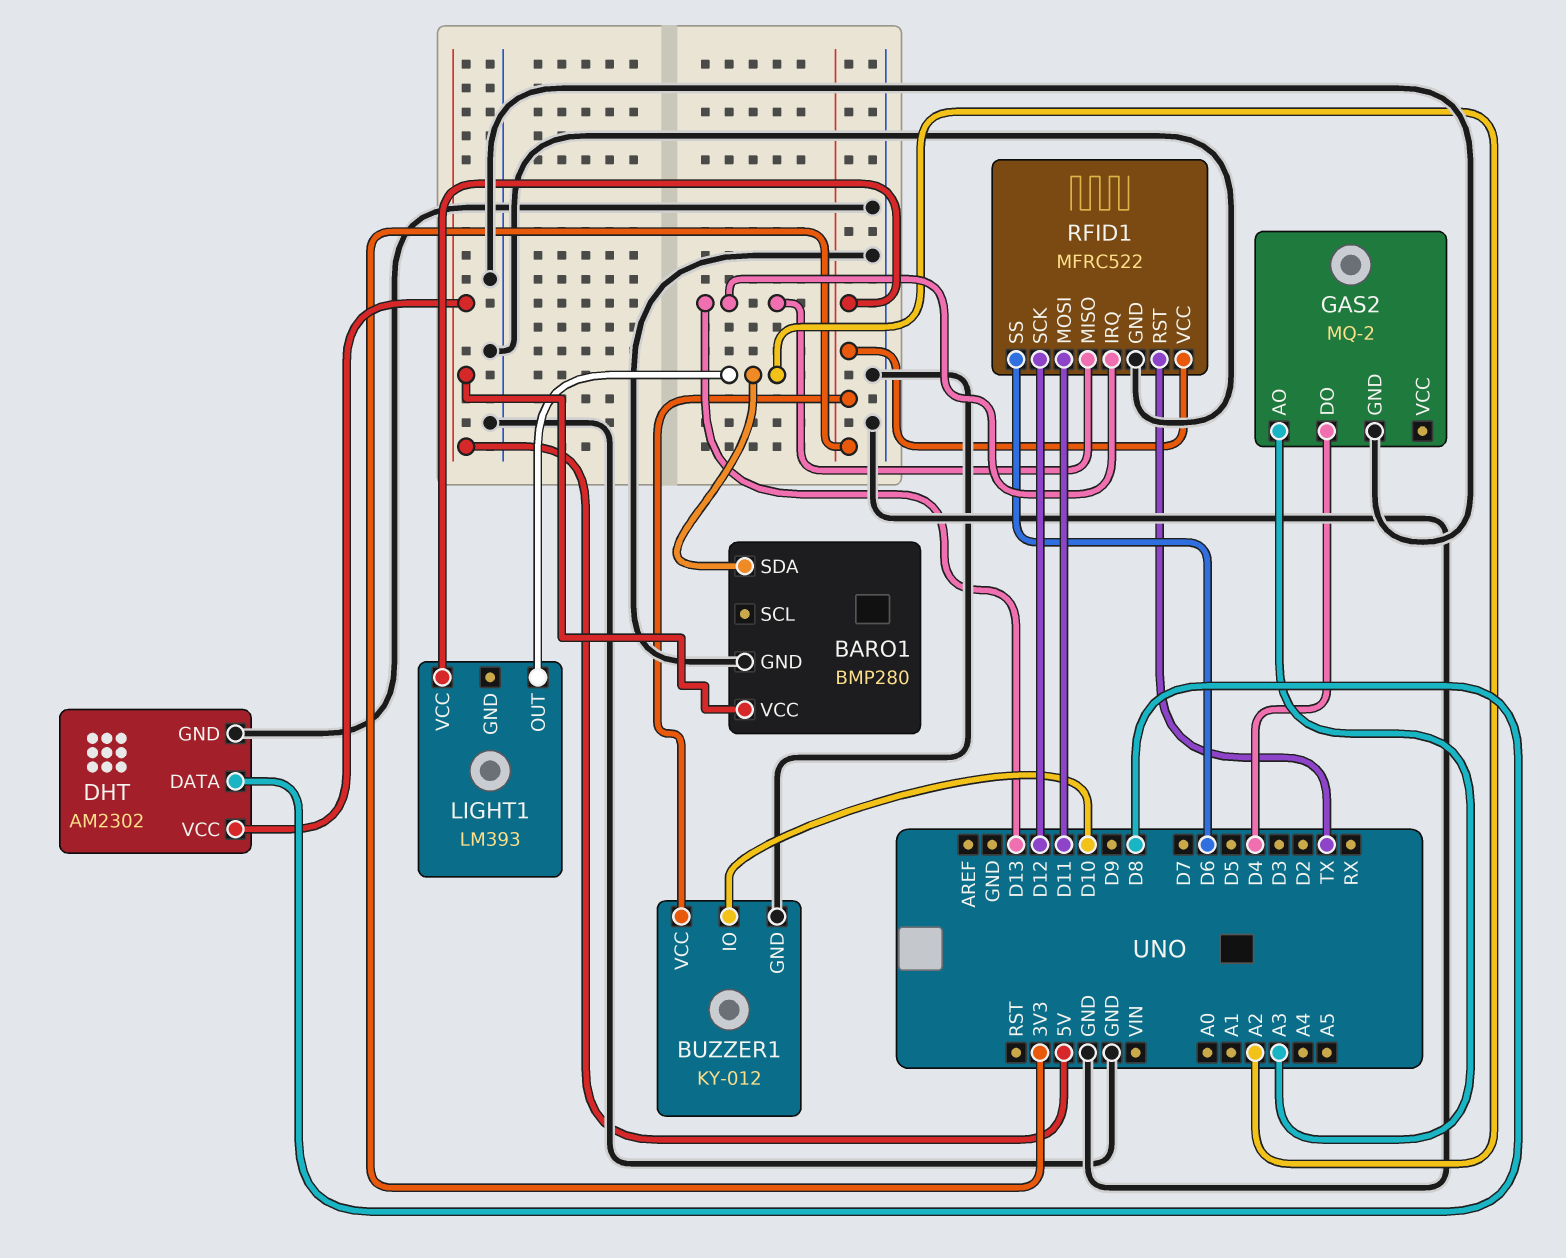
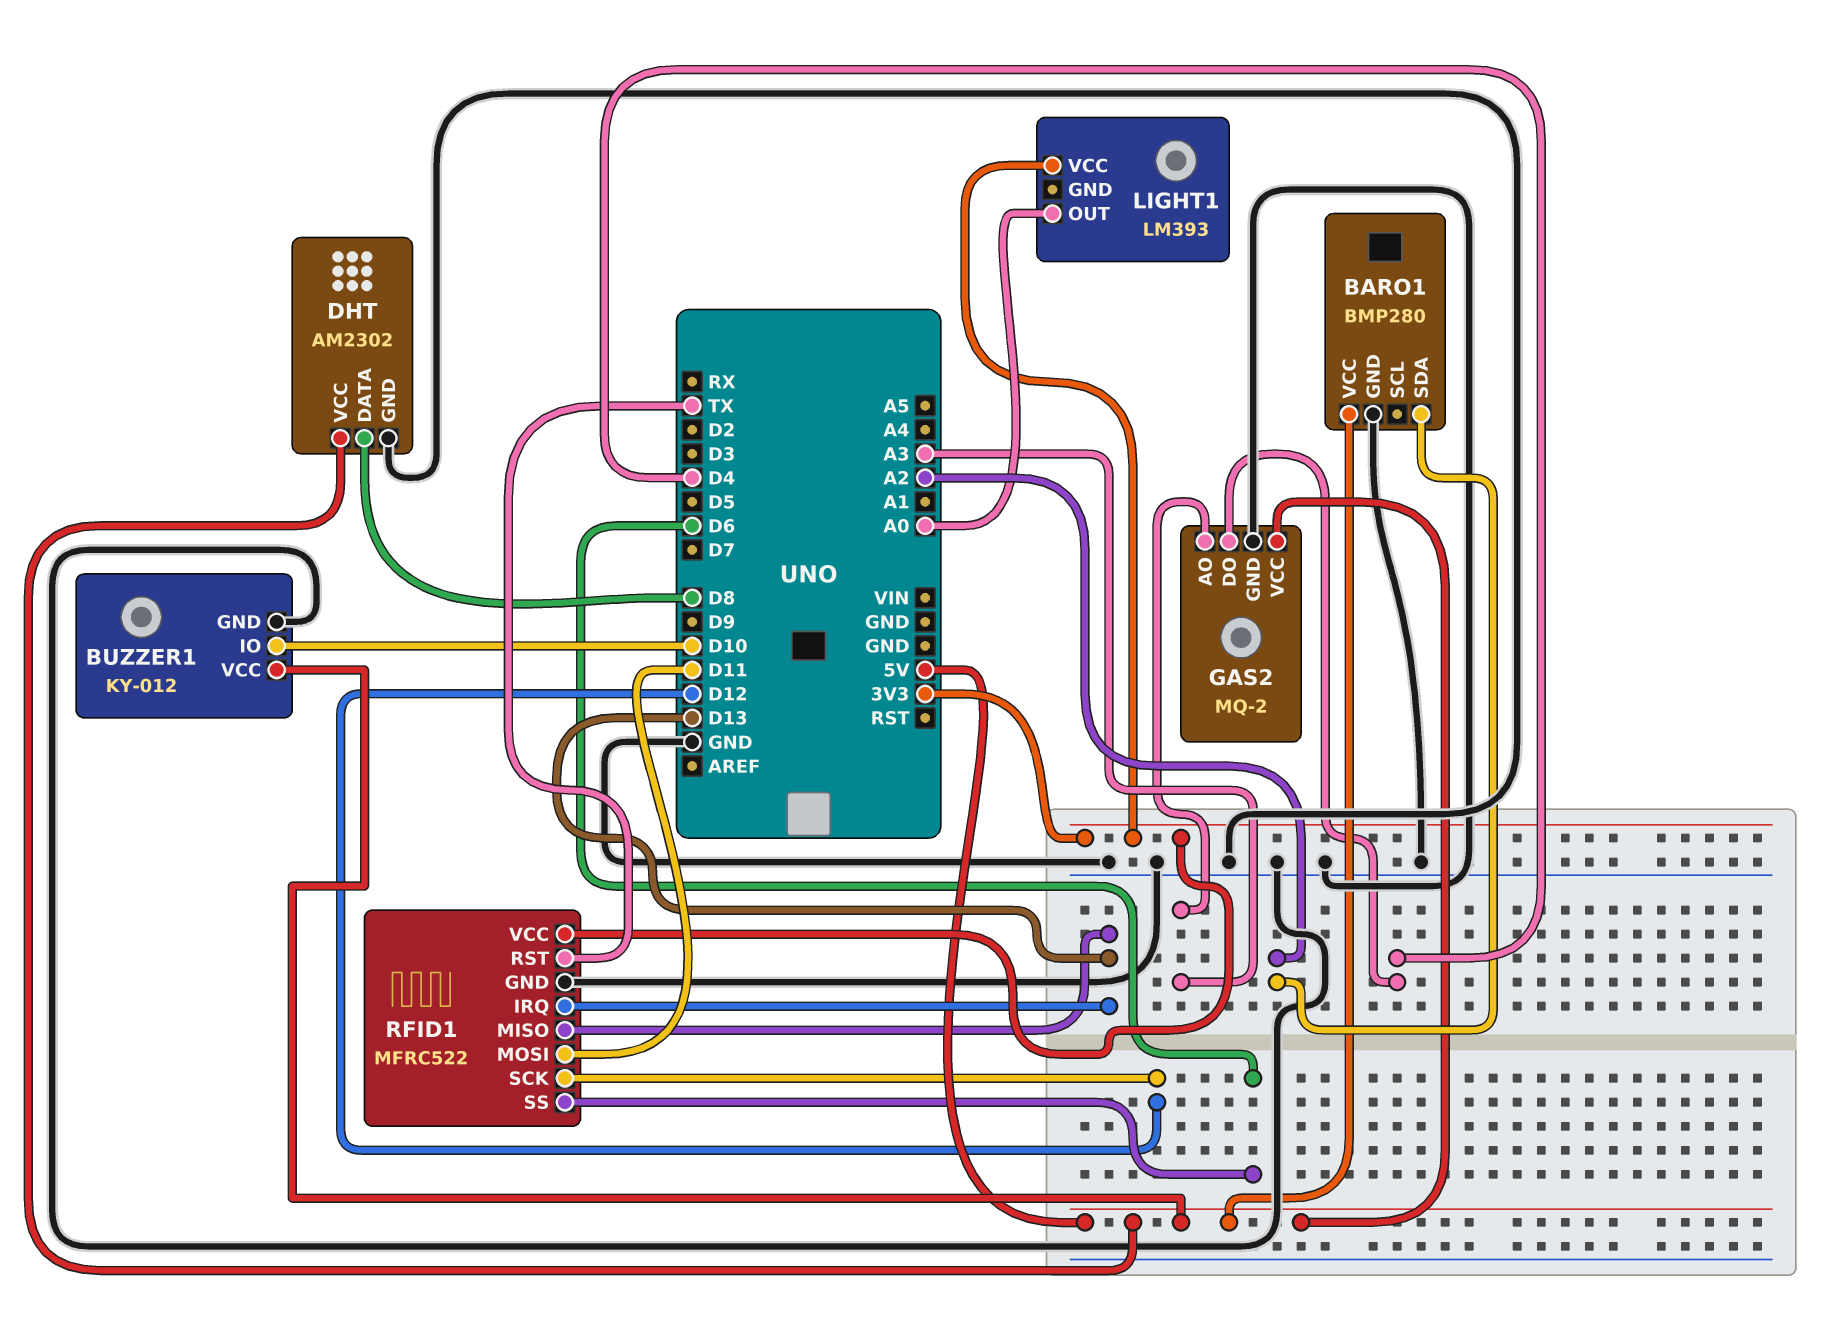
BUZZER1 pin VCC: 3V3 -> 5V
GAS2 pin VCC: none -> 5V
LIGHT1 pin OUT: A2 -> A0

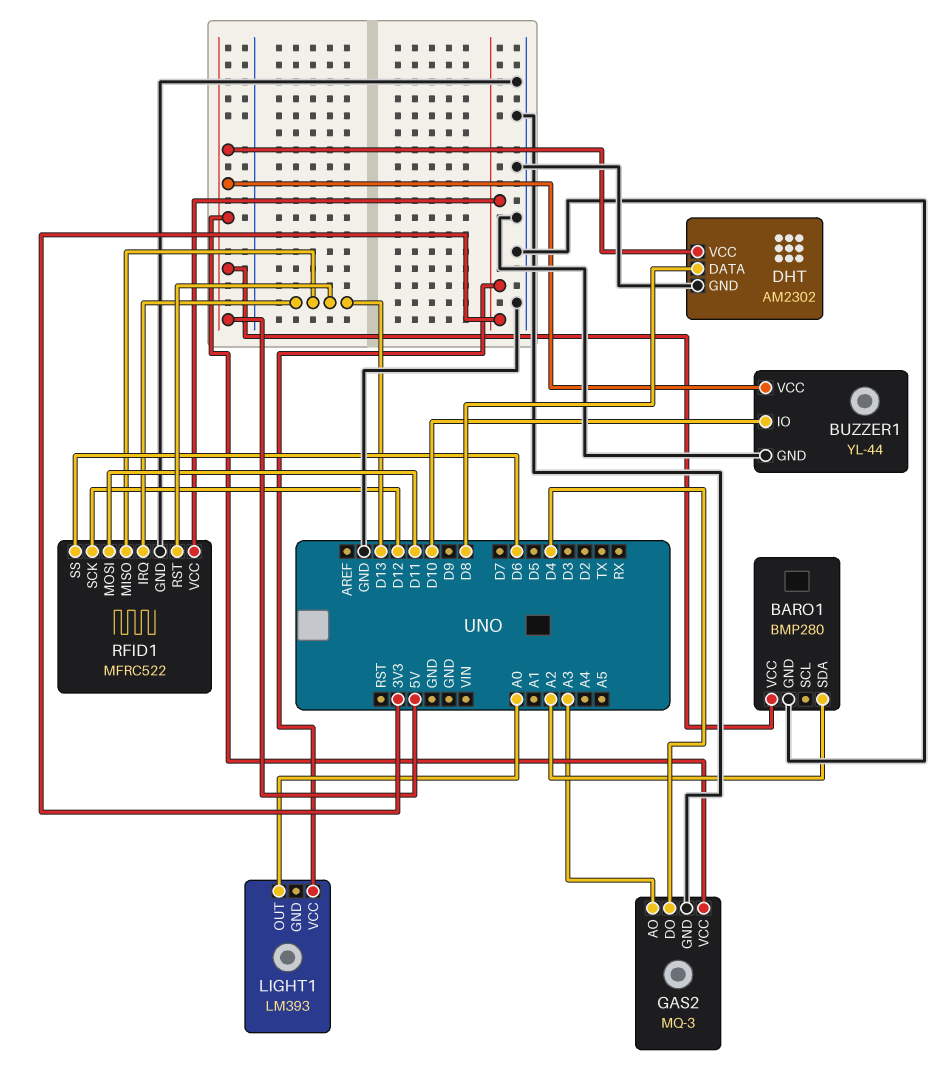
BUZZER1: KY-012 -> YL-44
GAS2: MQ-2 -> MQ-3
RFID1 pin RST: TX -> D13

